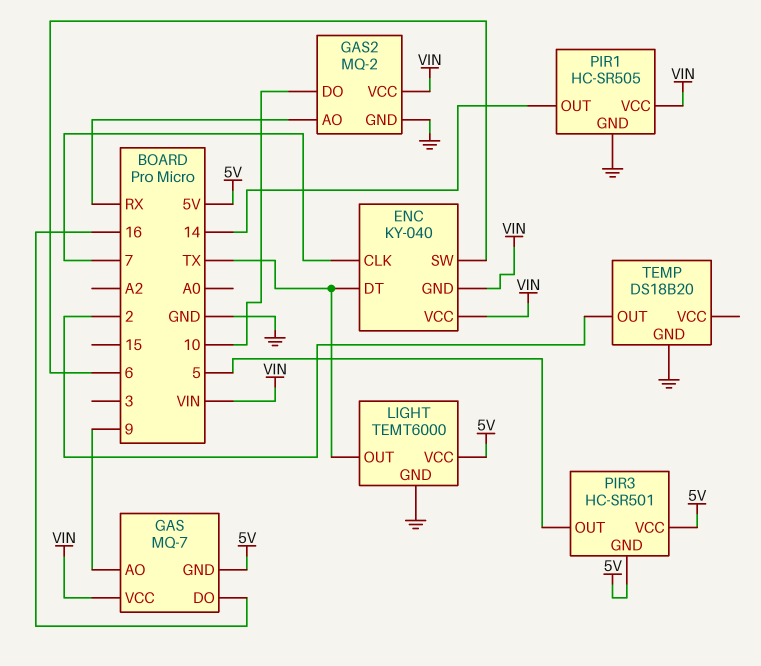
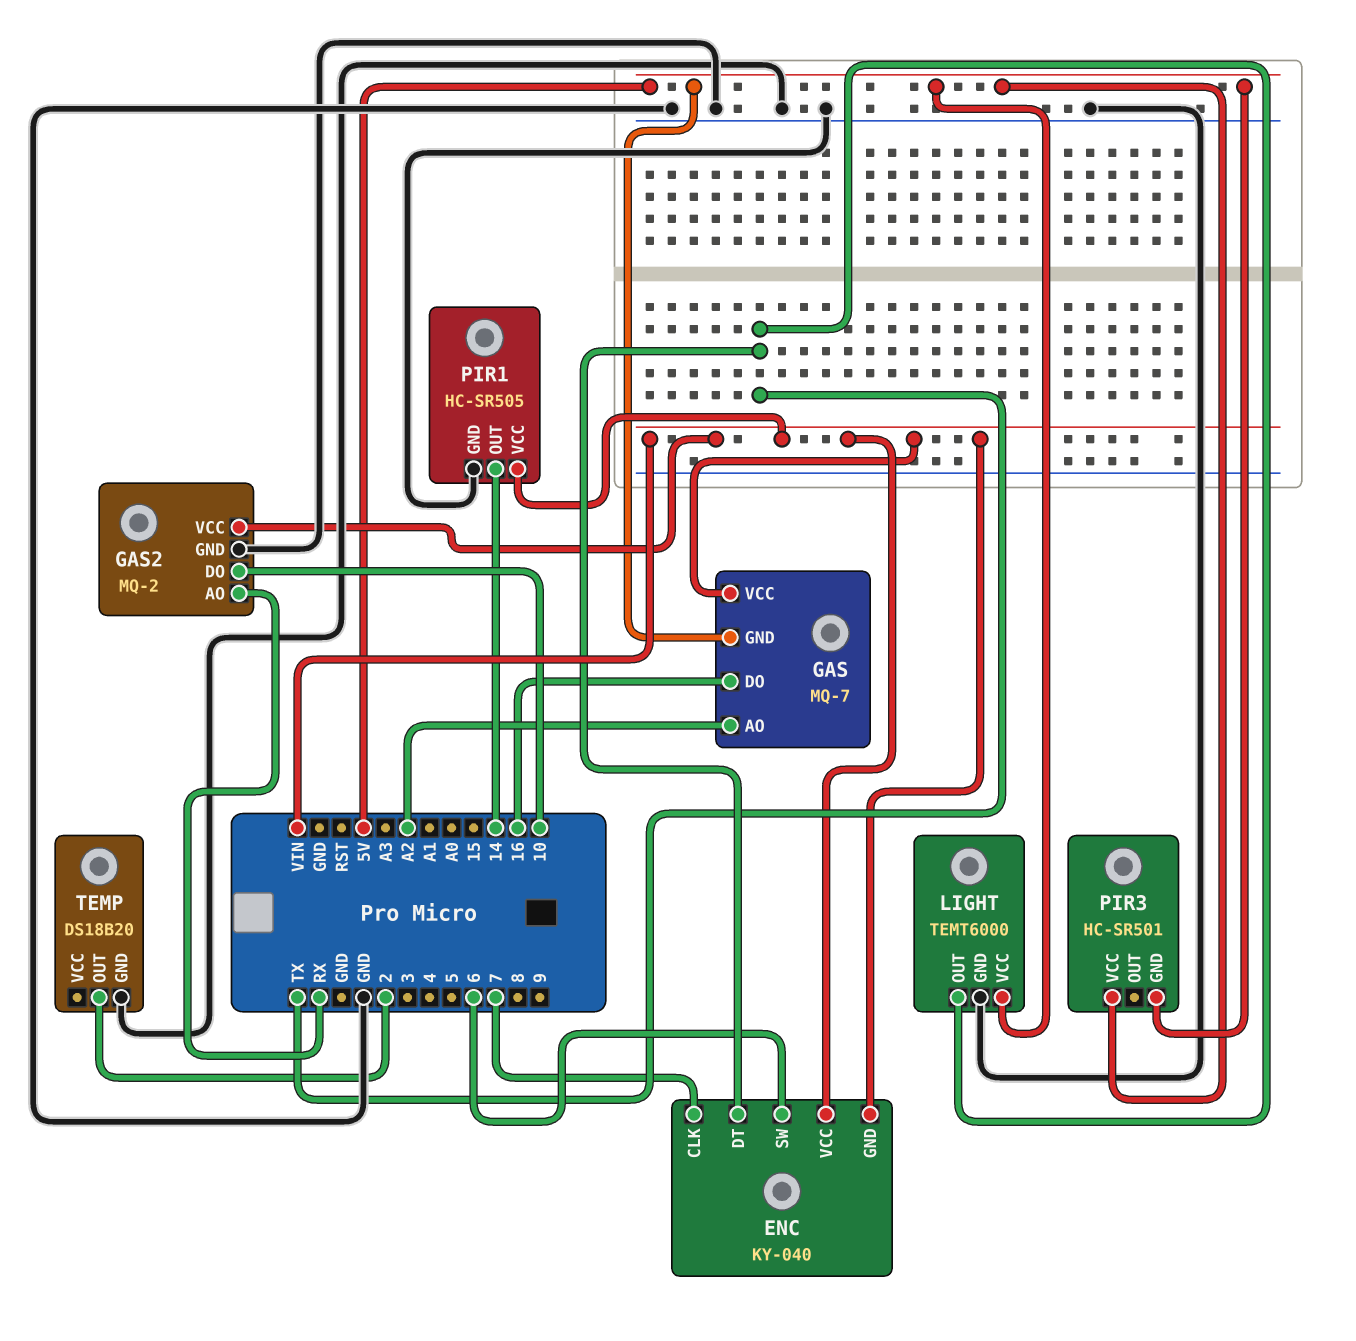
GAS pin AO: 9 -> A2
PIR3 pin OUT: 5 -> none

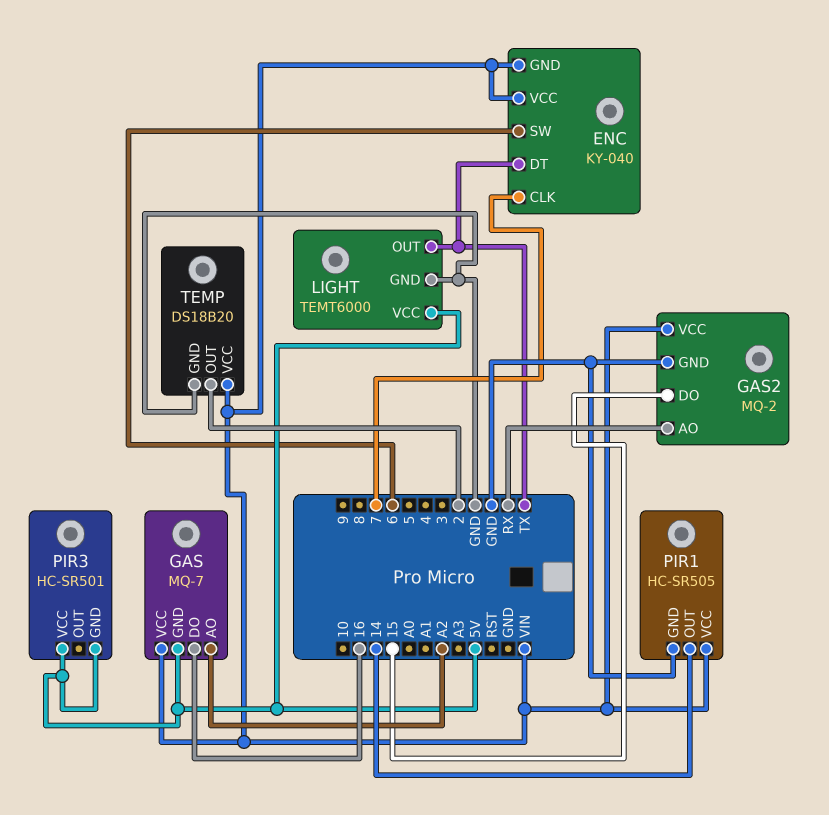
GAS2 pin DO: 10 -> 15
TEMP pin VCC: none -> VIN

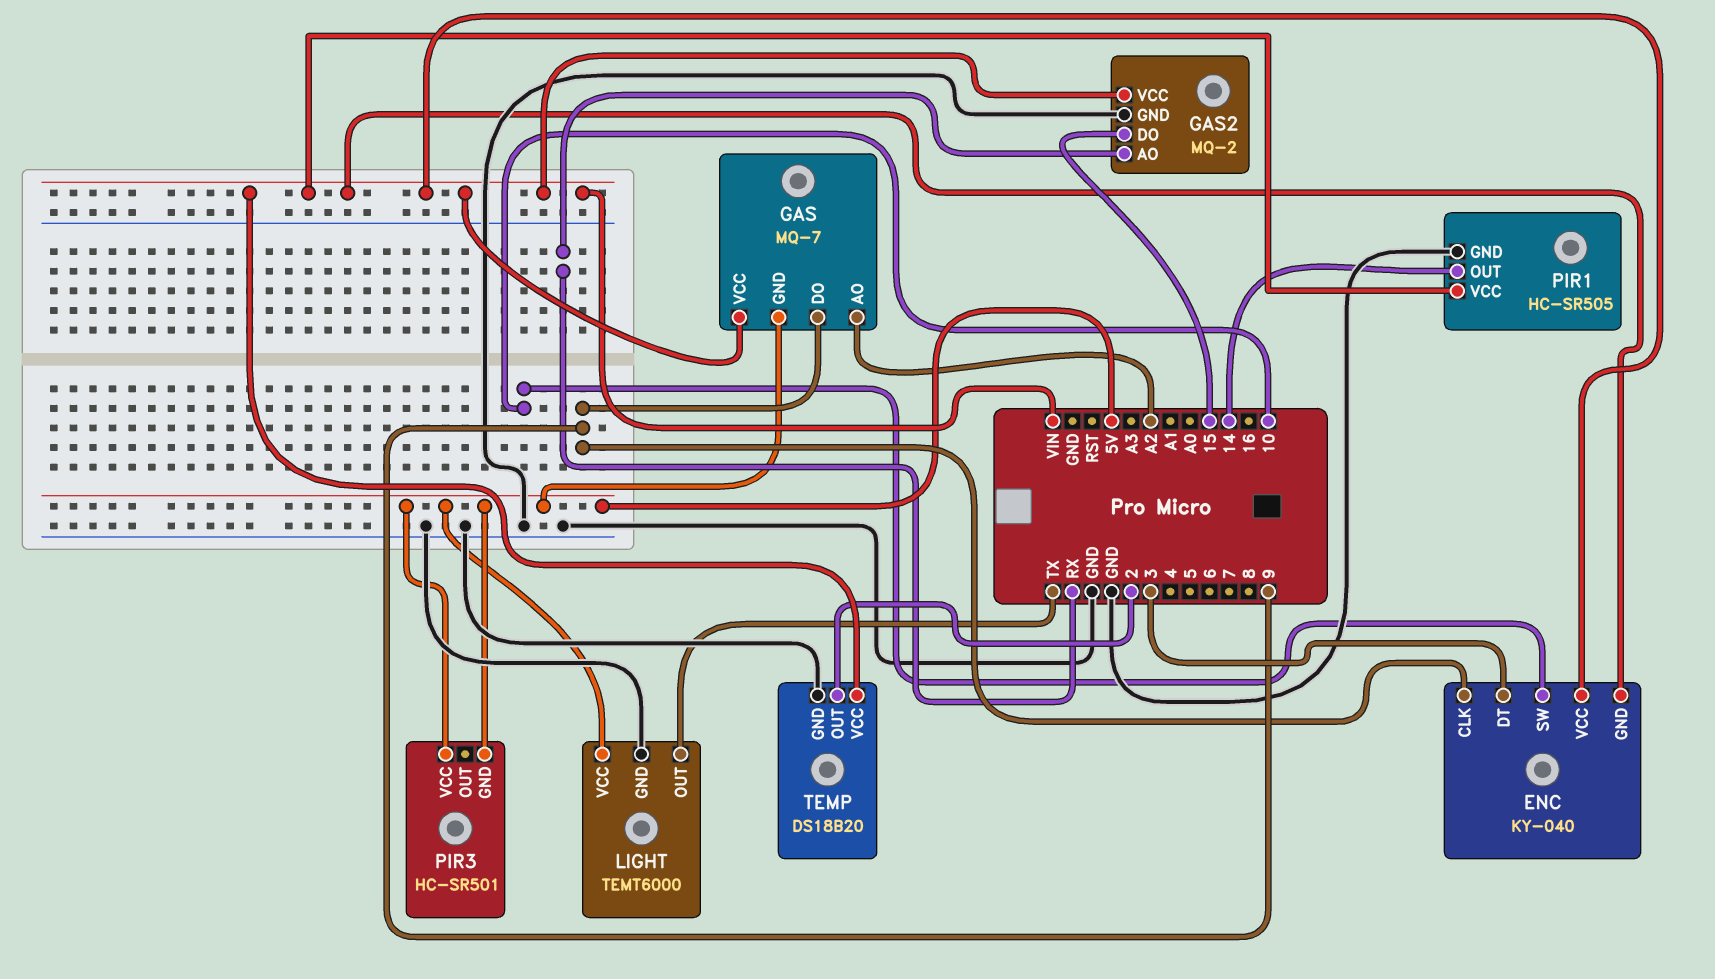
ENC pin CLK: 7 -> 9
ENC pin DT: TX -> 3
ENC pin SW: 6 -> 10
GAS pin DO: 16 -> 9

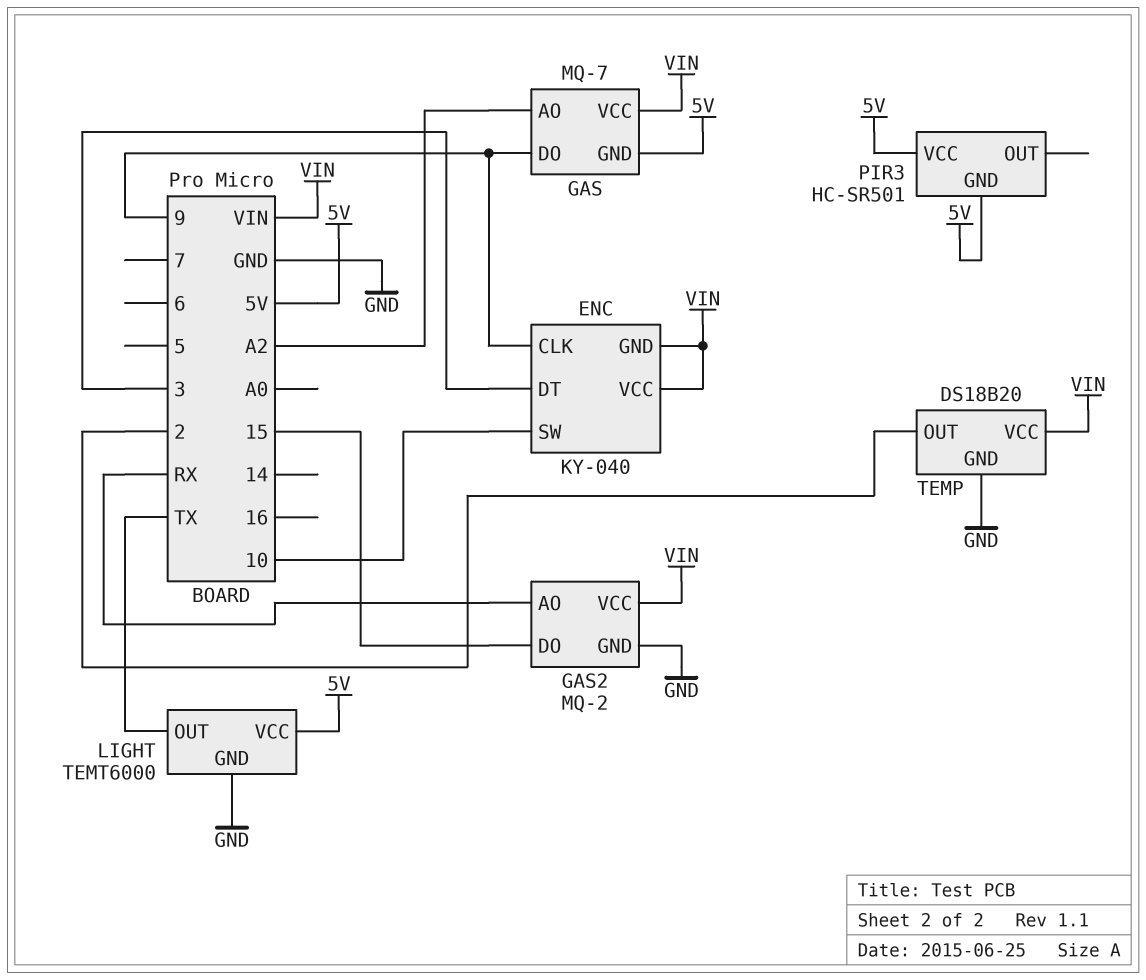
PIR1: HC-SR505 -> none
PIR1 pin GND: GND -> none
PIR1 pin OUT: 14 -> none
PIR1 pin VCC: VIN -> none

